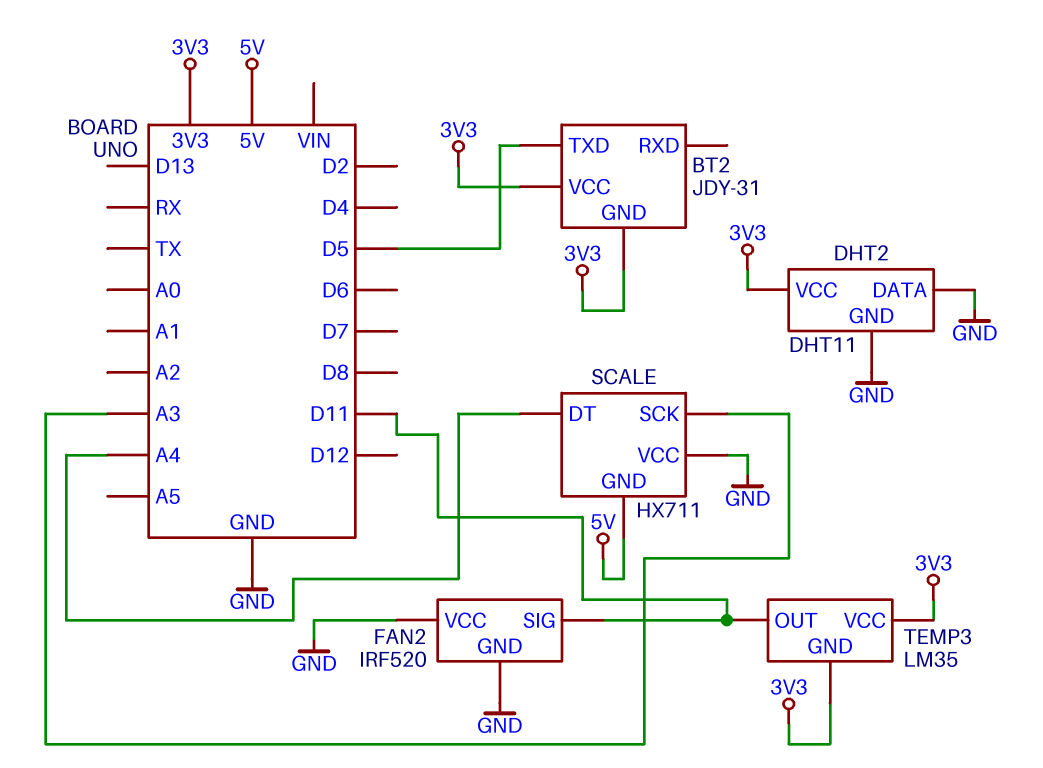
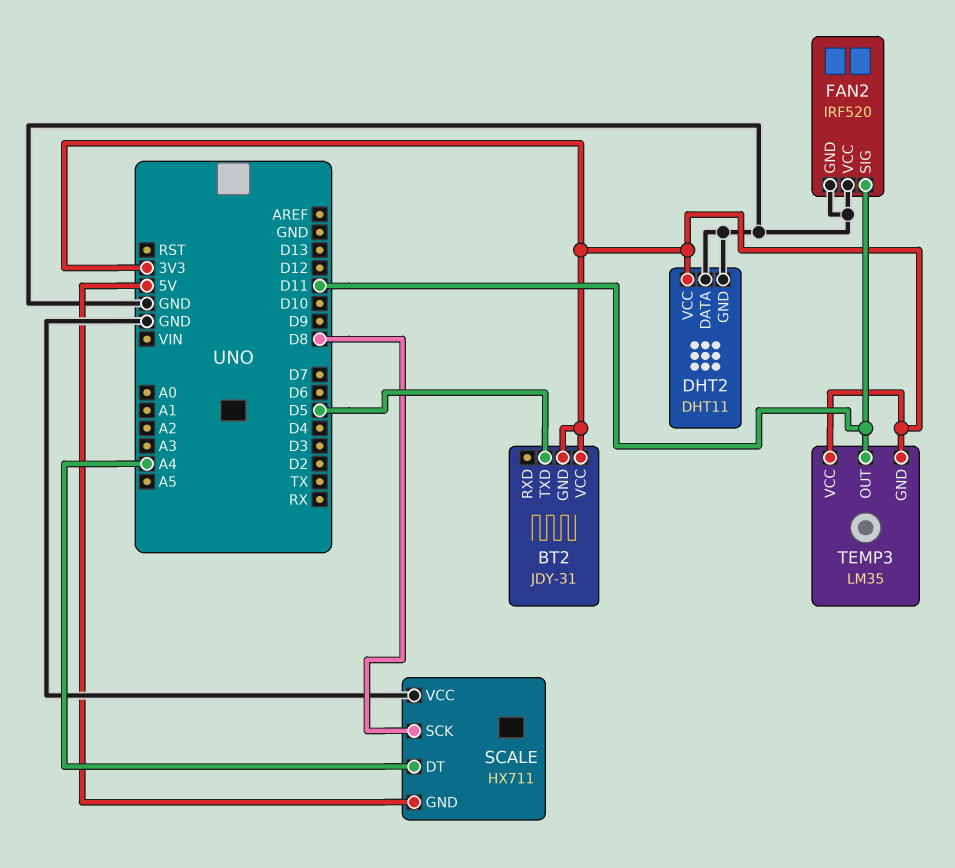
SCALE pin SCK: A3 -> D8

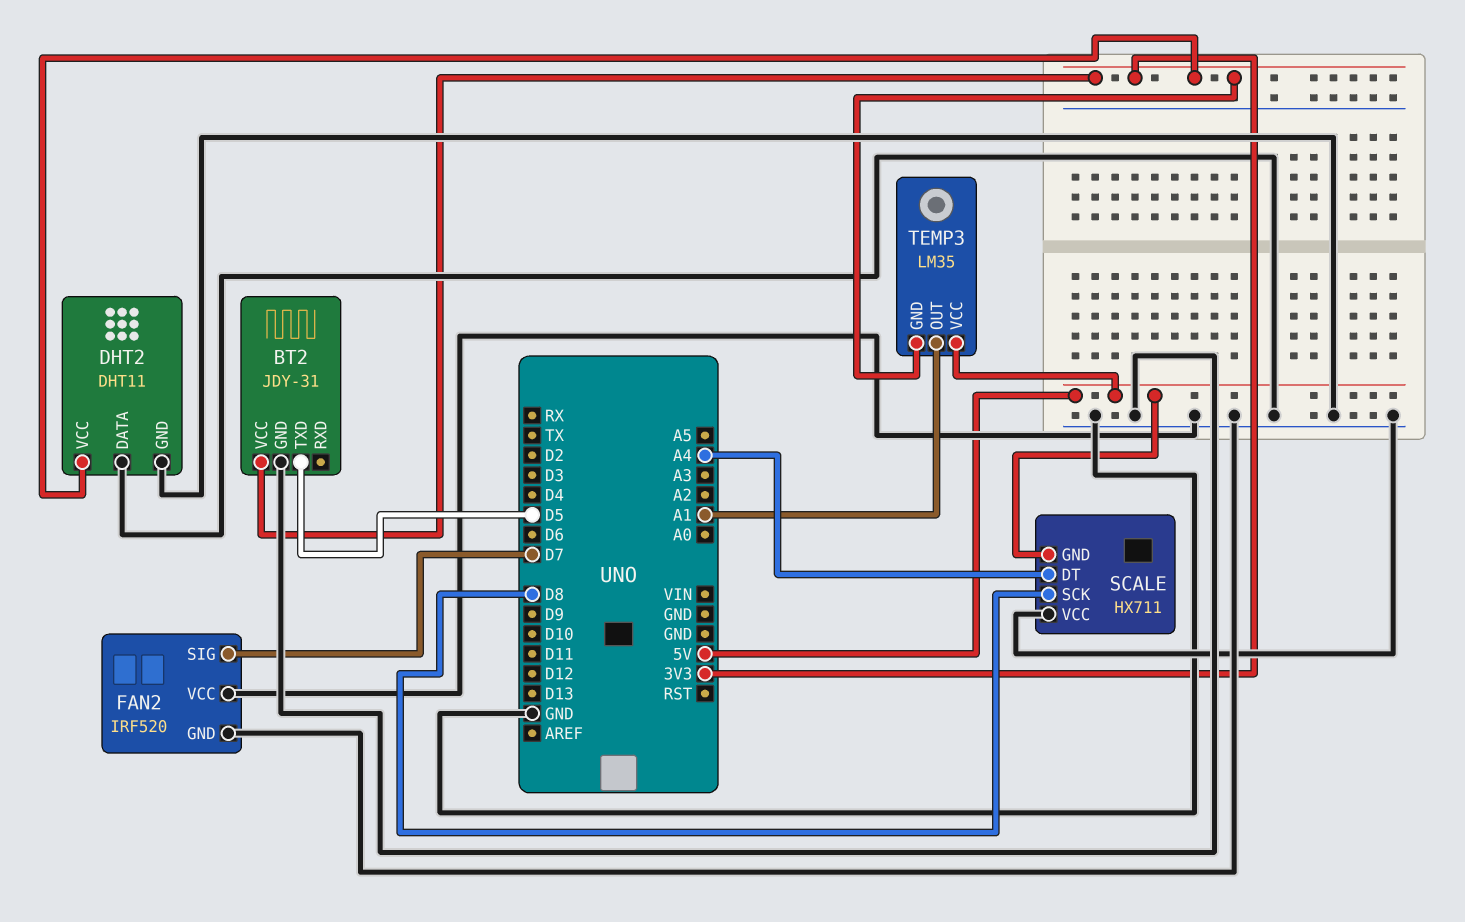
BT2 pin GND: 3V3 -> GND
FAN2 pin SIG: D11 -> D7
TEMP3 pin OUT: D11 -> A1
TEMP3 pin VCC: 3V3 -> 5V

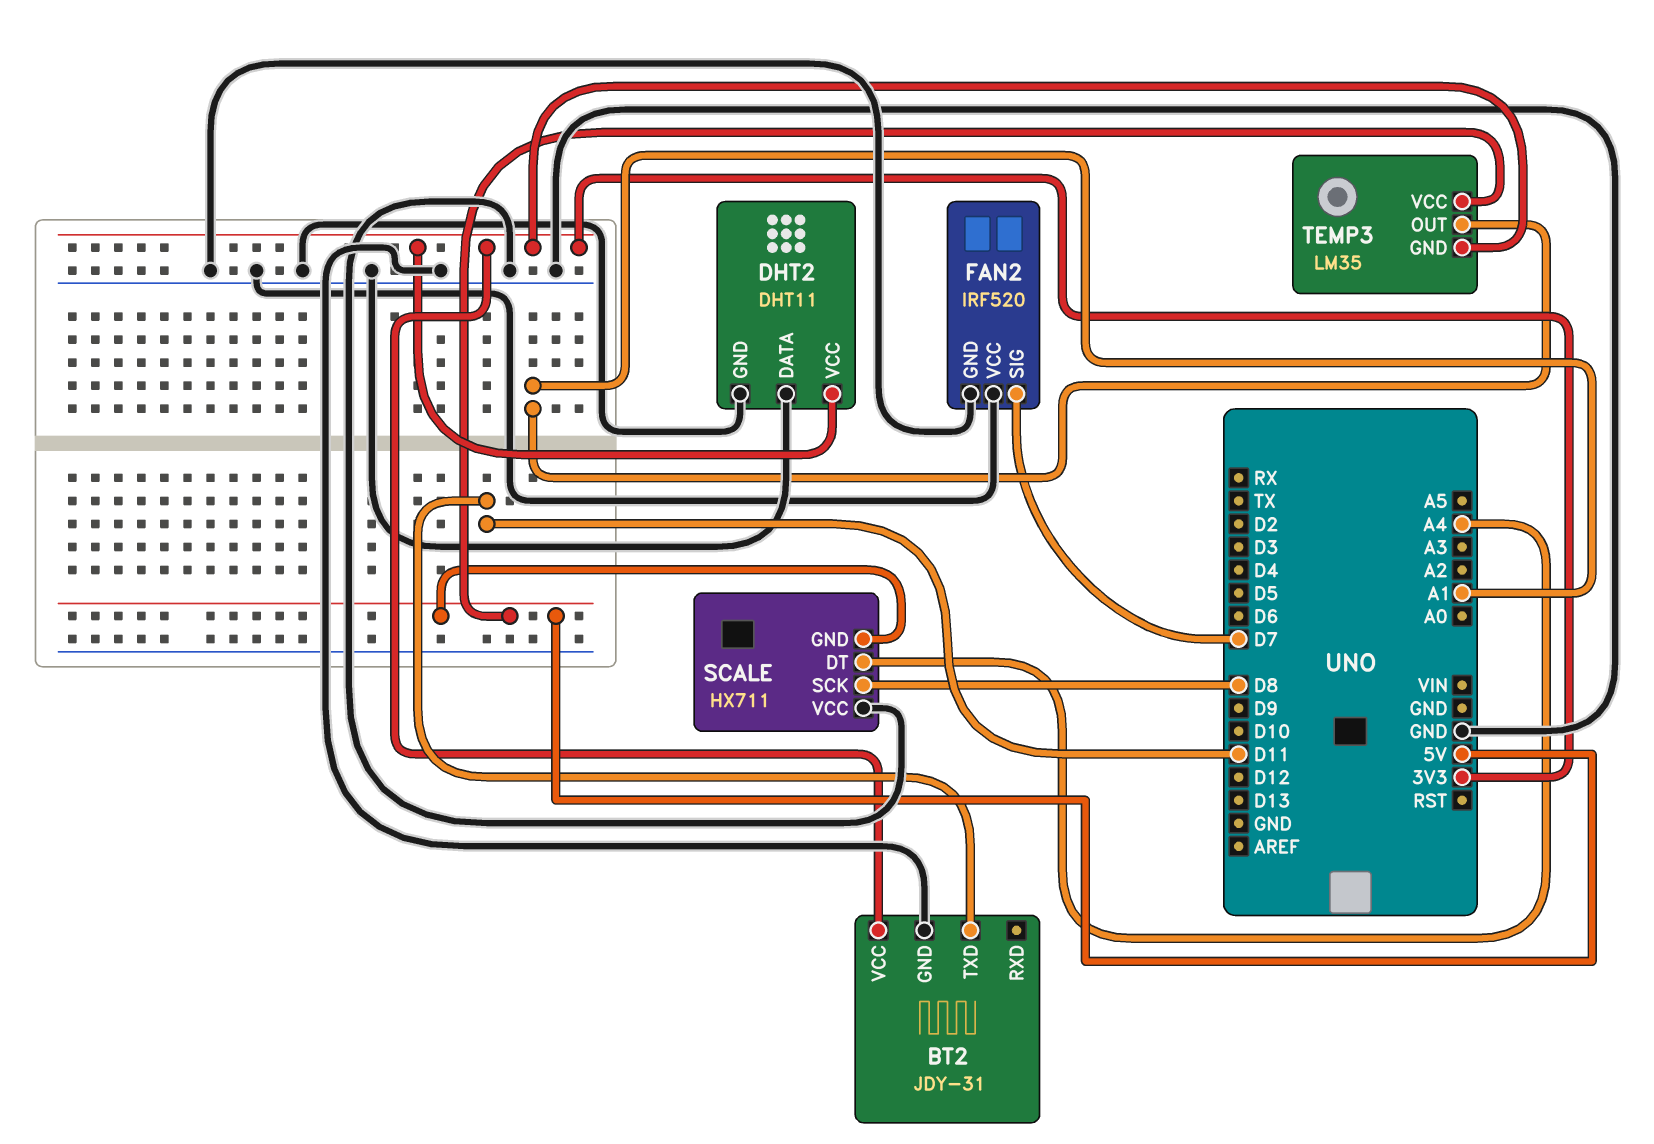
BT2 pin TXD: D5 -> D11

